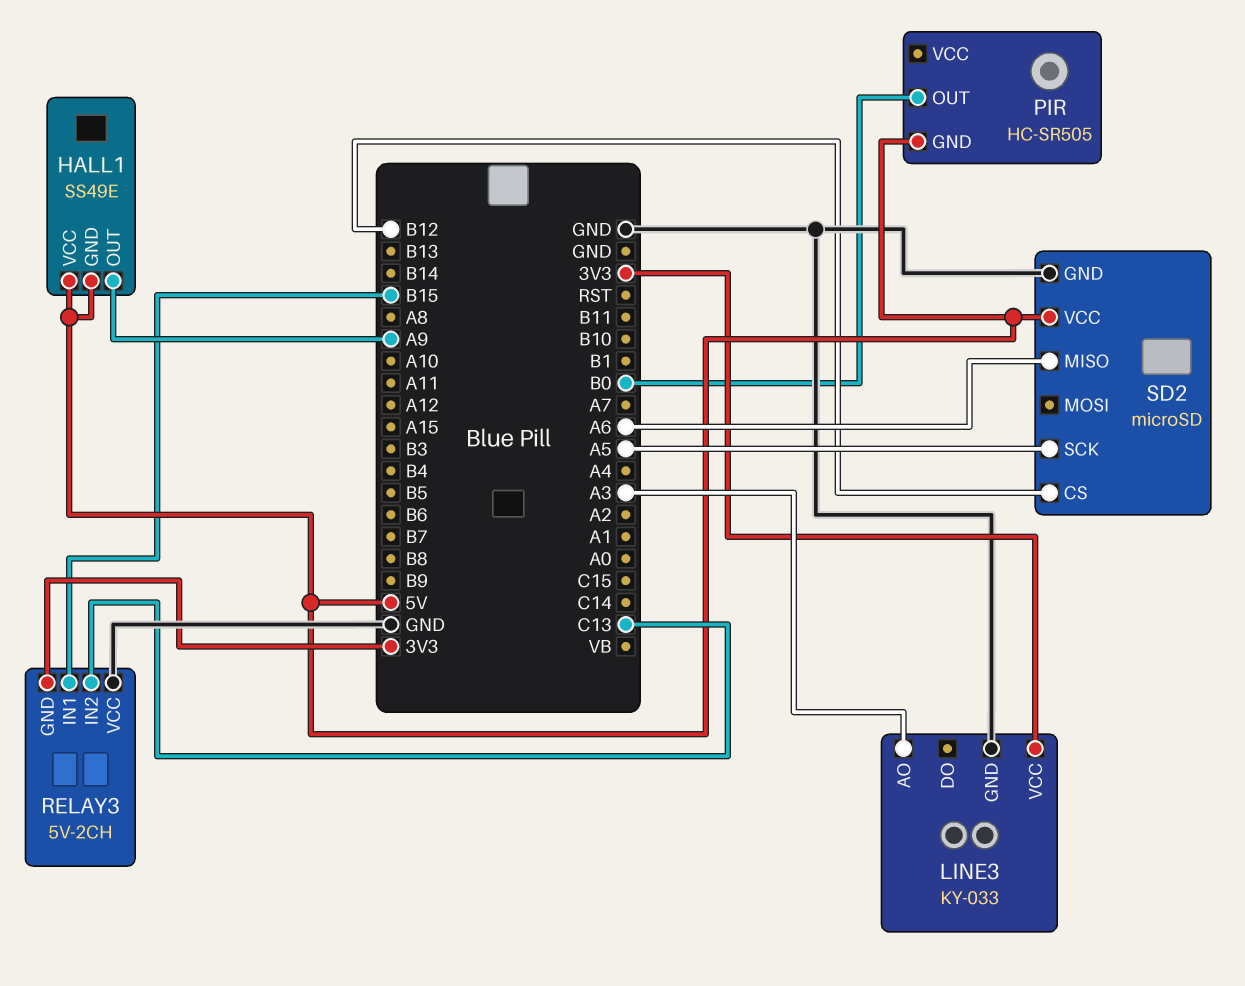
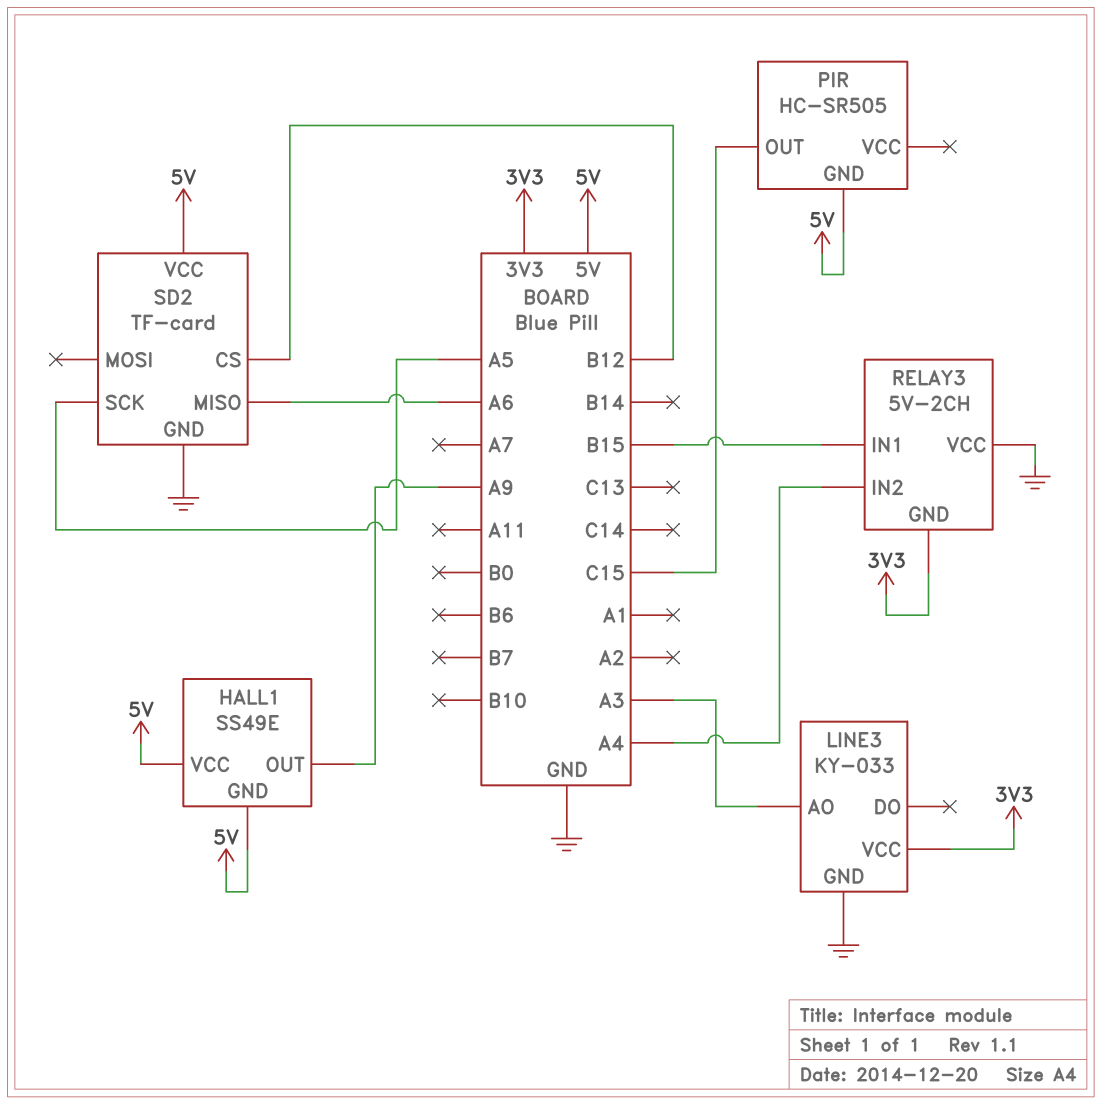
PIR pin OUT: B0 -> C15
RELAY3 pin IN2: C13 -> A4
SD2: microSD -> TF-card

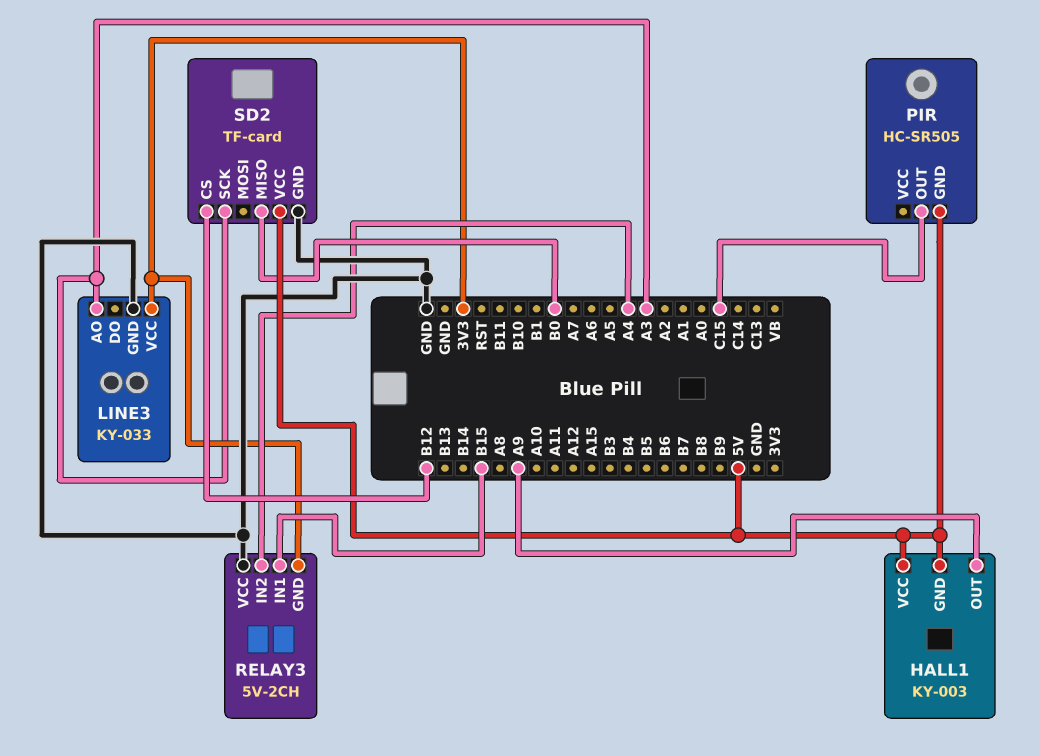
HALL1: SS49E -> KY-003
SD2 pin MISO: A6 -> B0
SD2 pin SCK: A5 -> A3

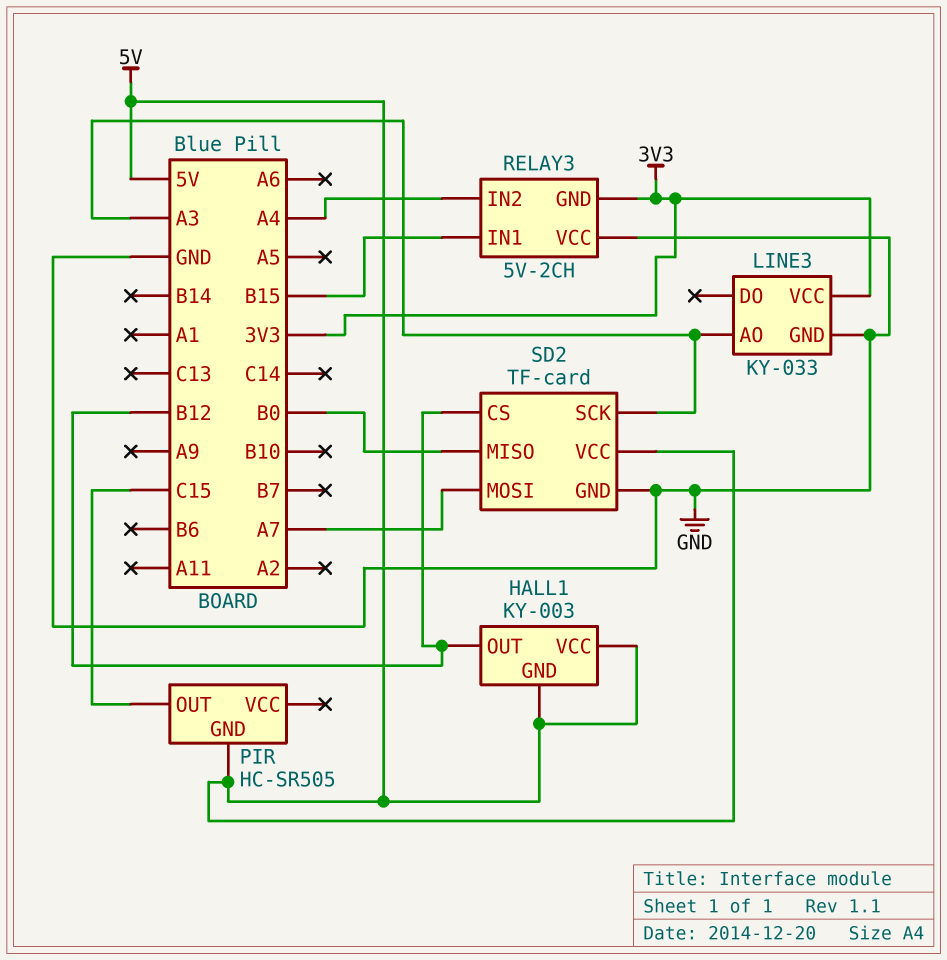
HALL1 pin OUT: A9 -> B12
SD2 pin MOSI: none -> A7

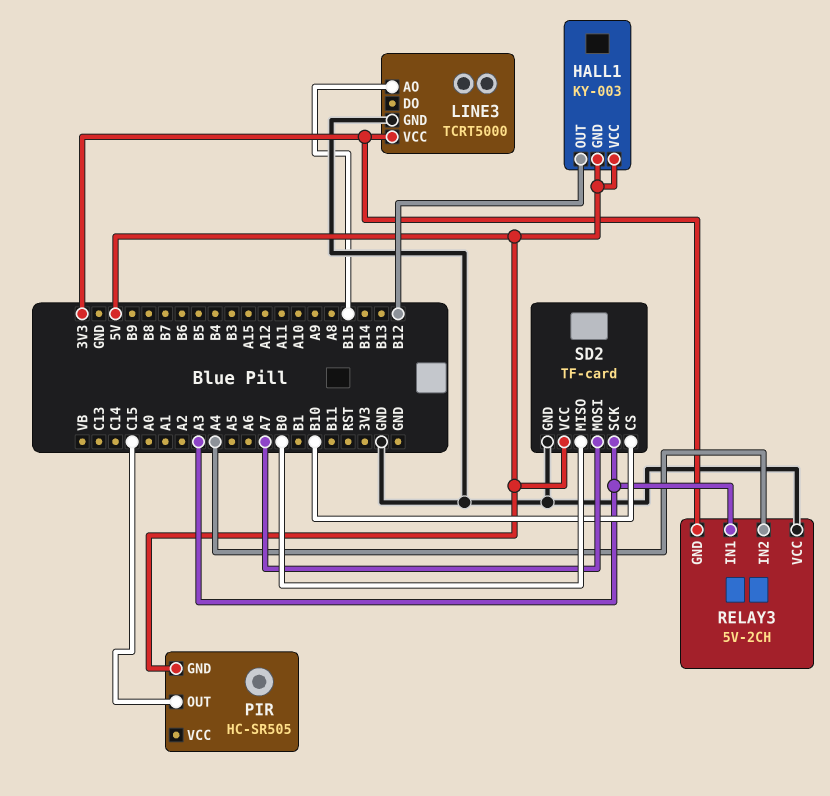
LINE3: KY-033 -> TCRT5000
LINE3 pin AO: A3 -> B15
RELAY3 pin IN1: B15 -> A3
SD2 pin CS: B12 -> B10

